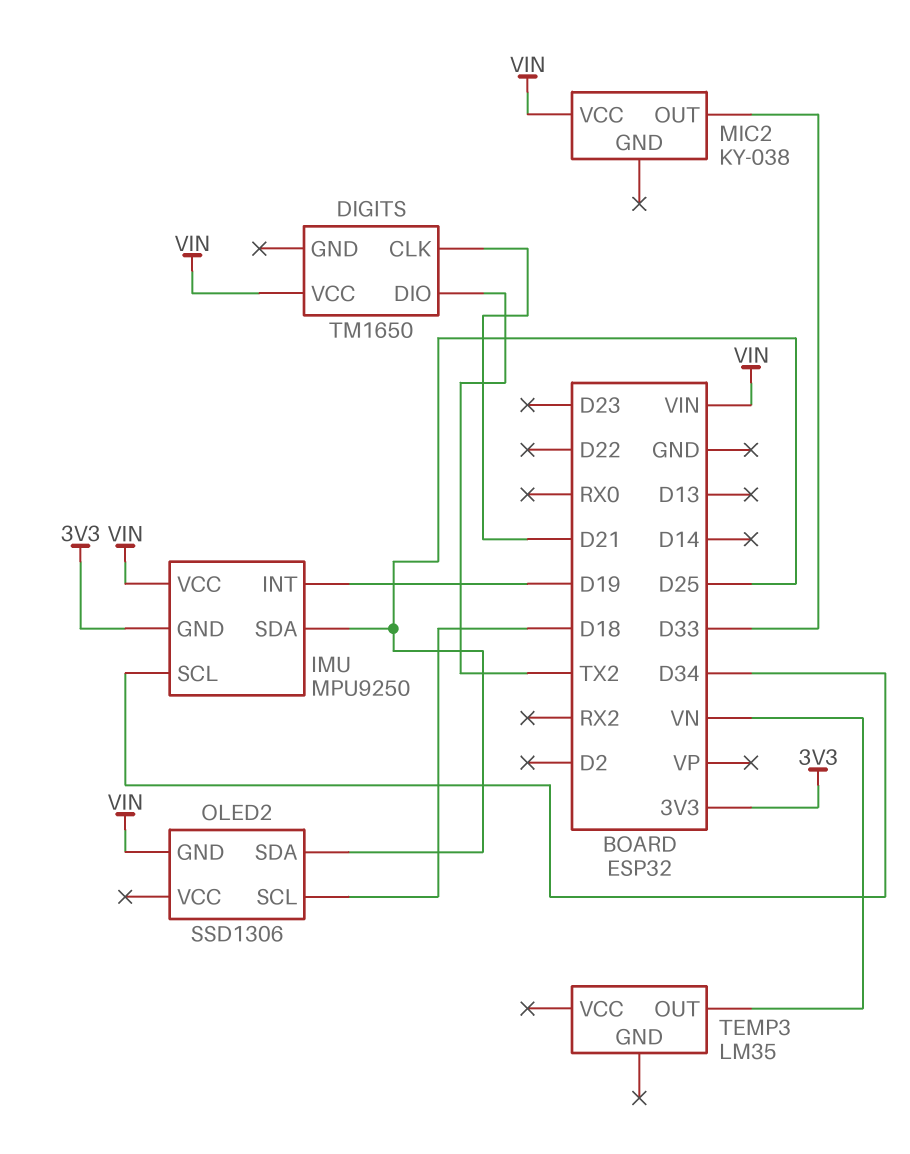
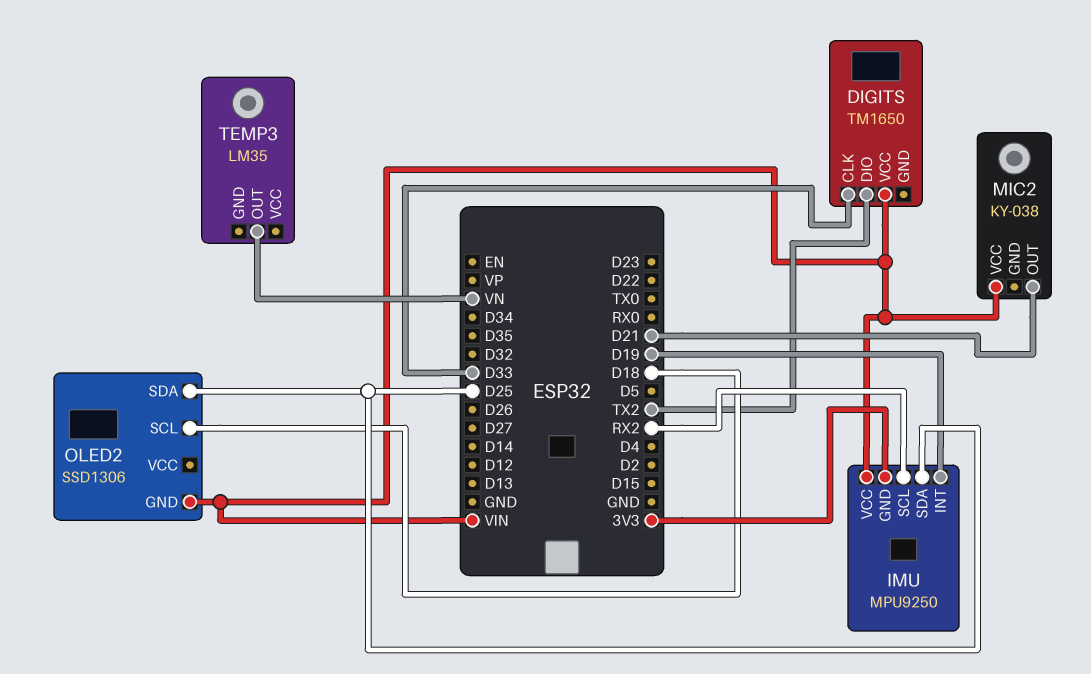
DIGITS pin CLK: D21 -> D33
IMU pin SCL: D34 -> RX2
MIC2 pin OUT: D33 -> D21

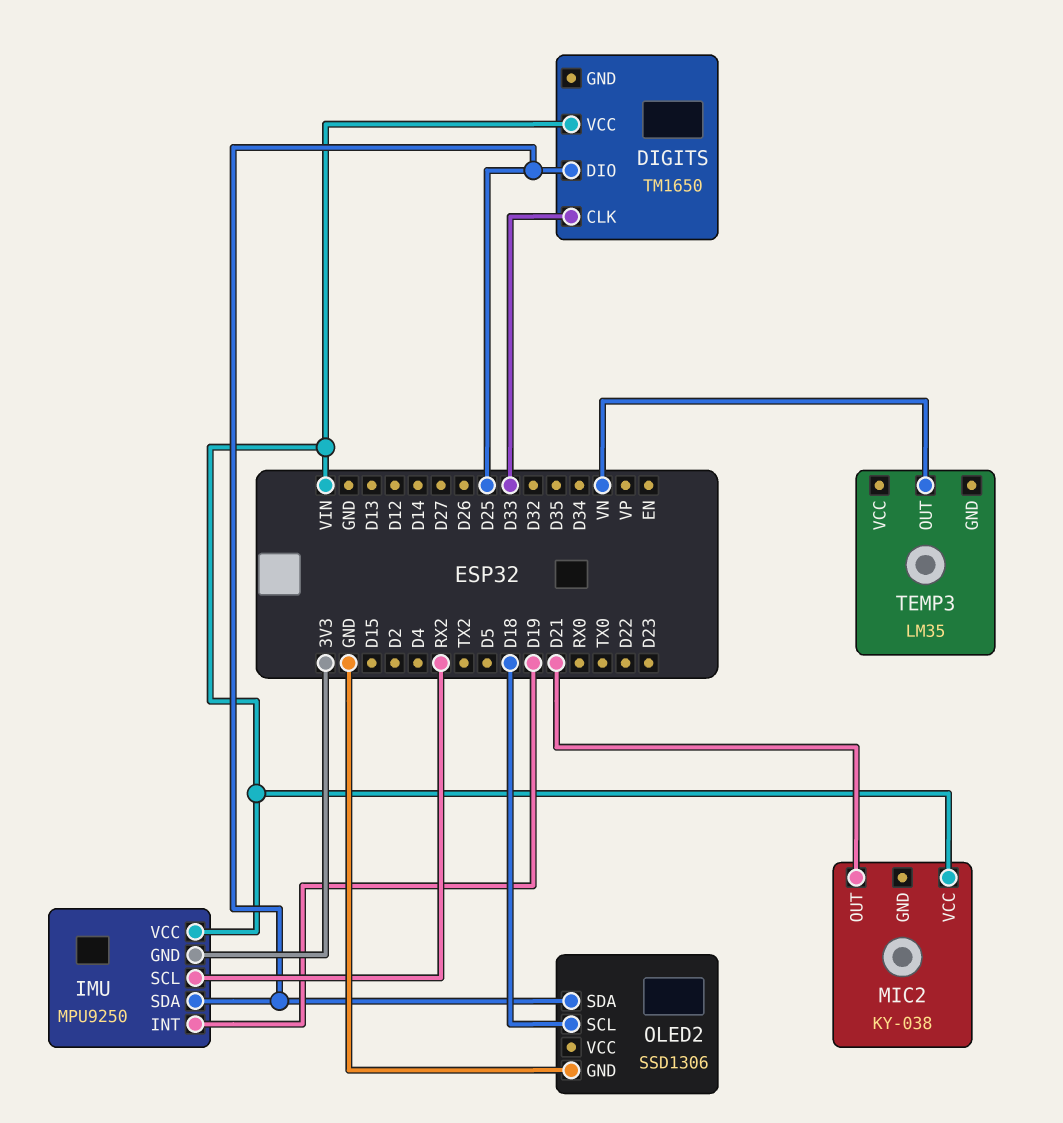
DIGITS pin DIO: TX2 -> D25
OLED2 pin GND: VIN -> GND

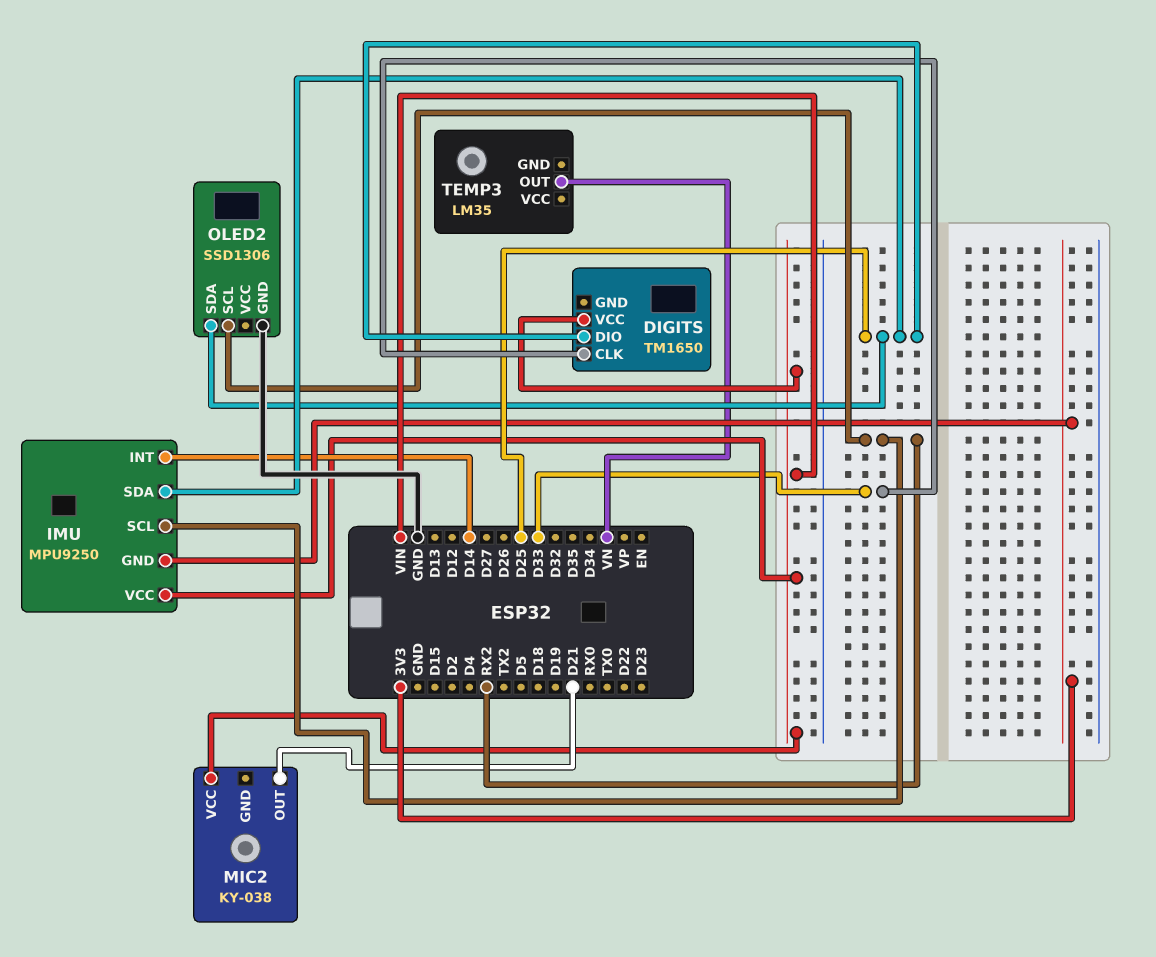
IMU pin INT: D19 -> D14
OLED2 pin SCL: D18 -> RX2

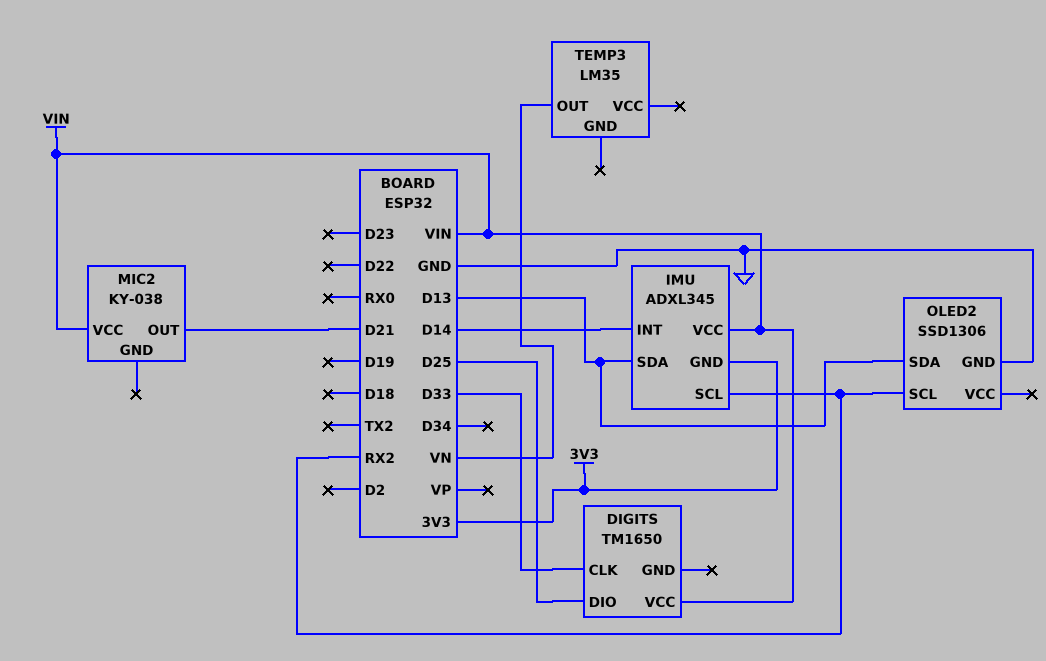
IMU: MPU9250 -> ADXL345
IMU pin SDA: D25 -> D13
OLED2 pin SDA: D25 -> D13

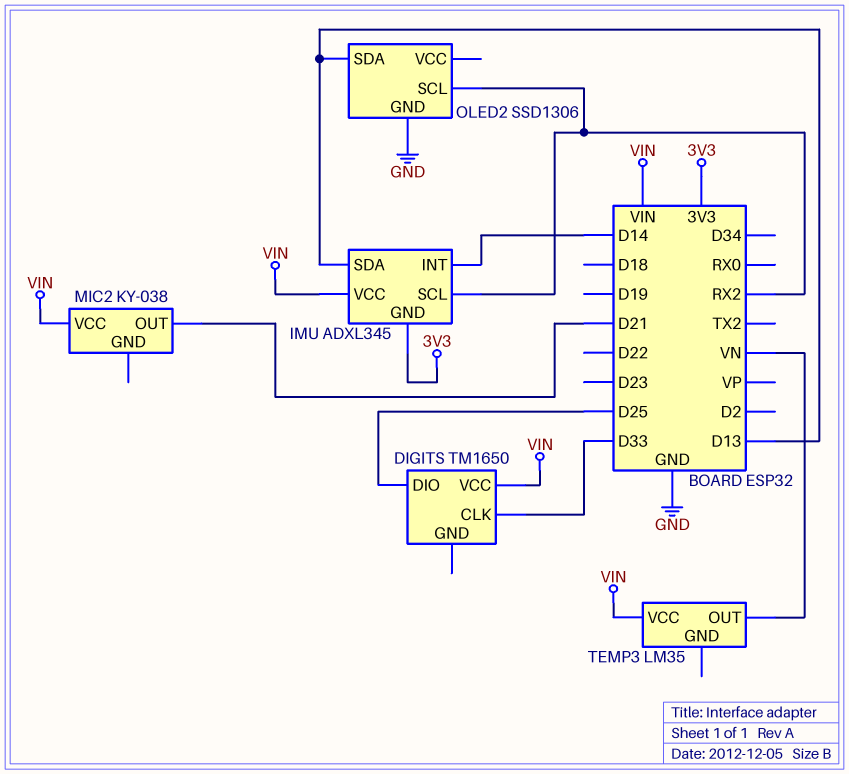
TEMP3 pin VCC: none -> VIN

